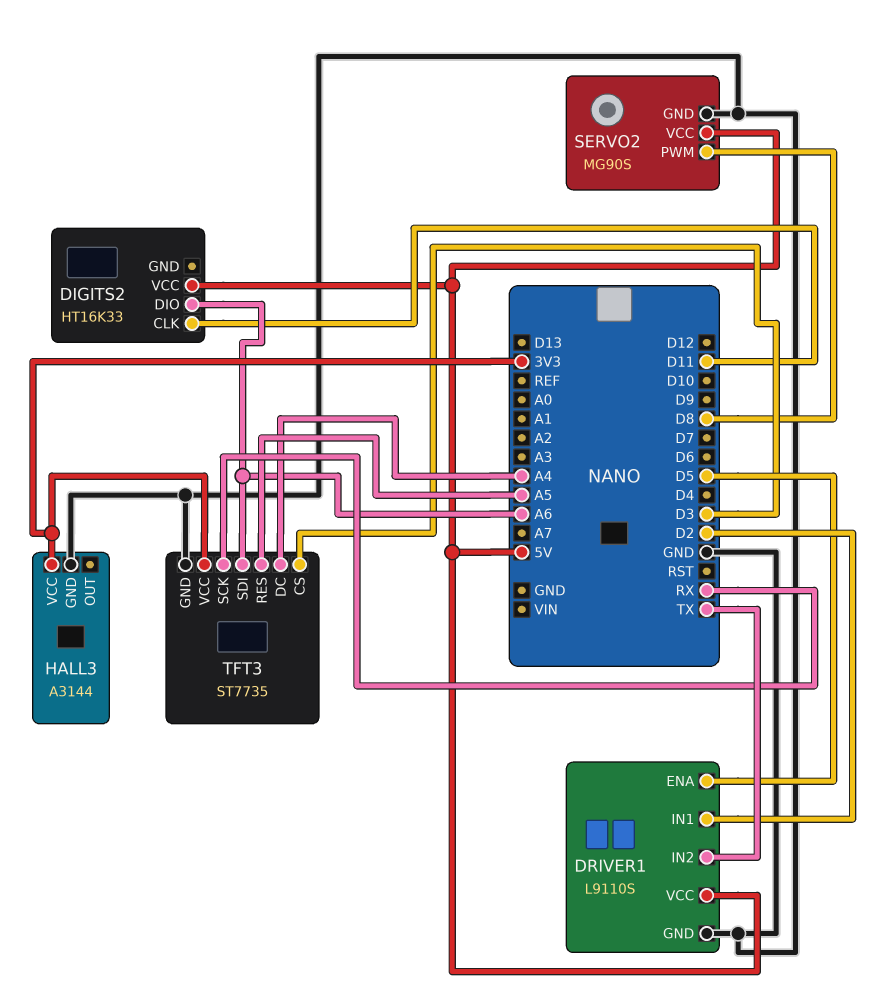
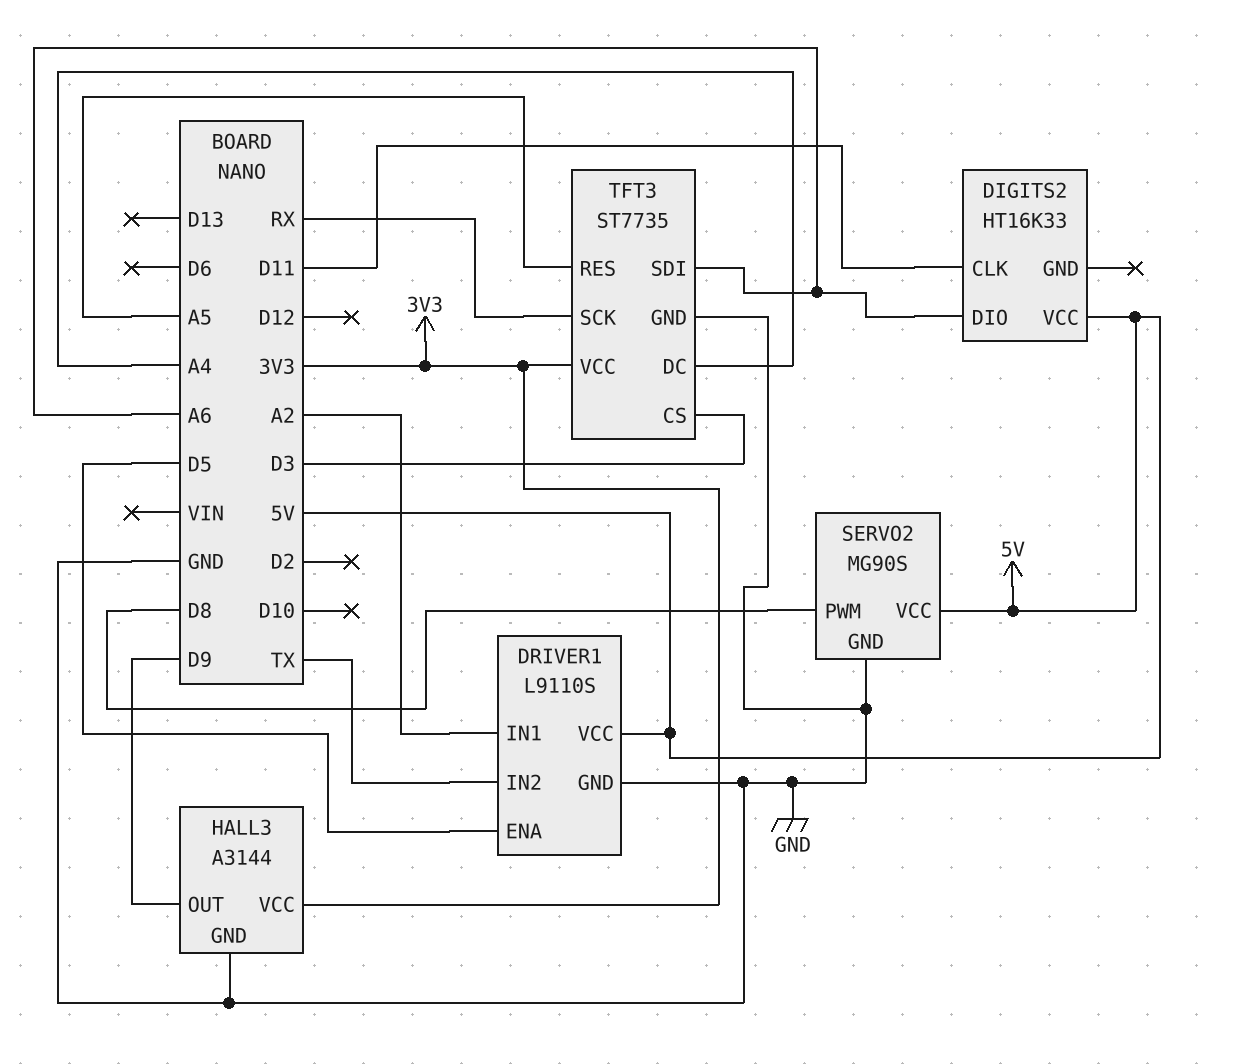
DRIVER1 pin IN1: D2 -> A2
HALL3 pin OUT: none -> D9

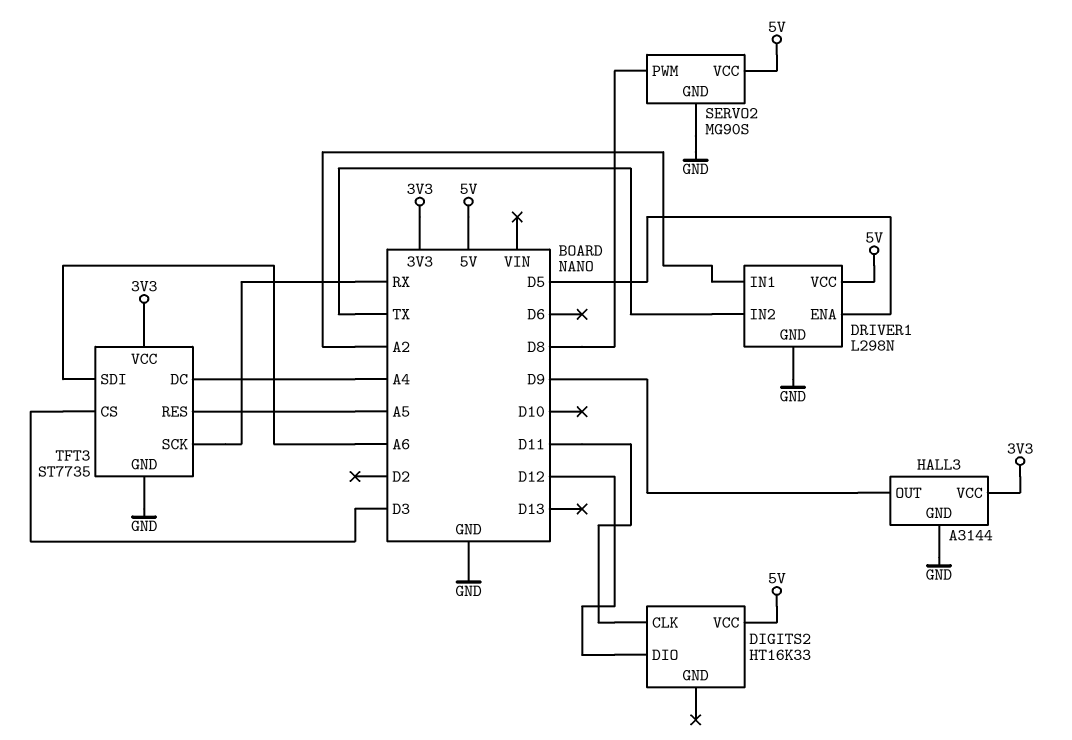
DIGITS2 pin DIO: A6 -> D12
DRIVER1: L9110S -> L298N

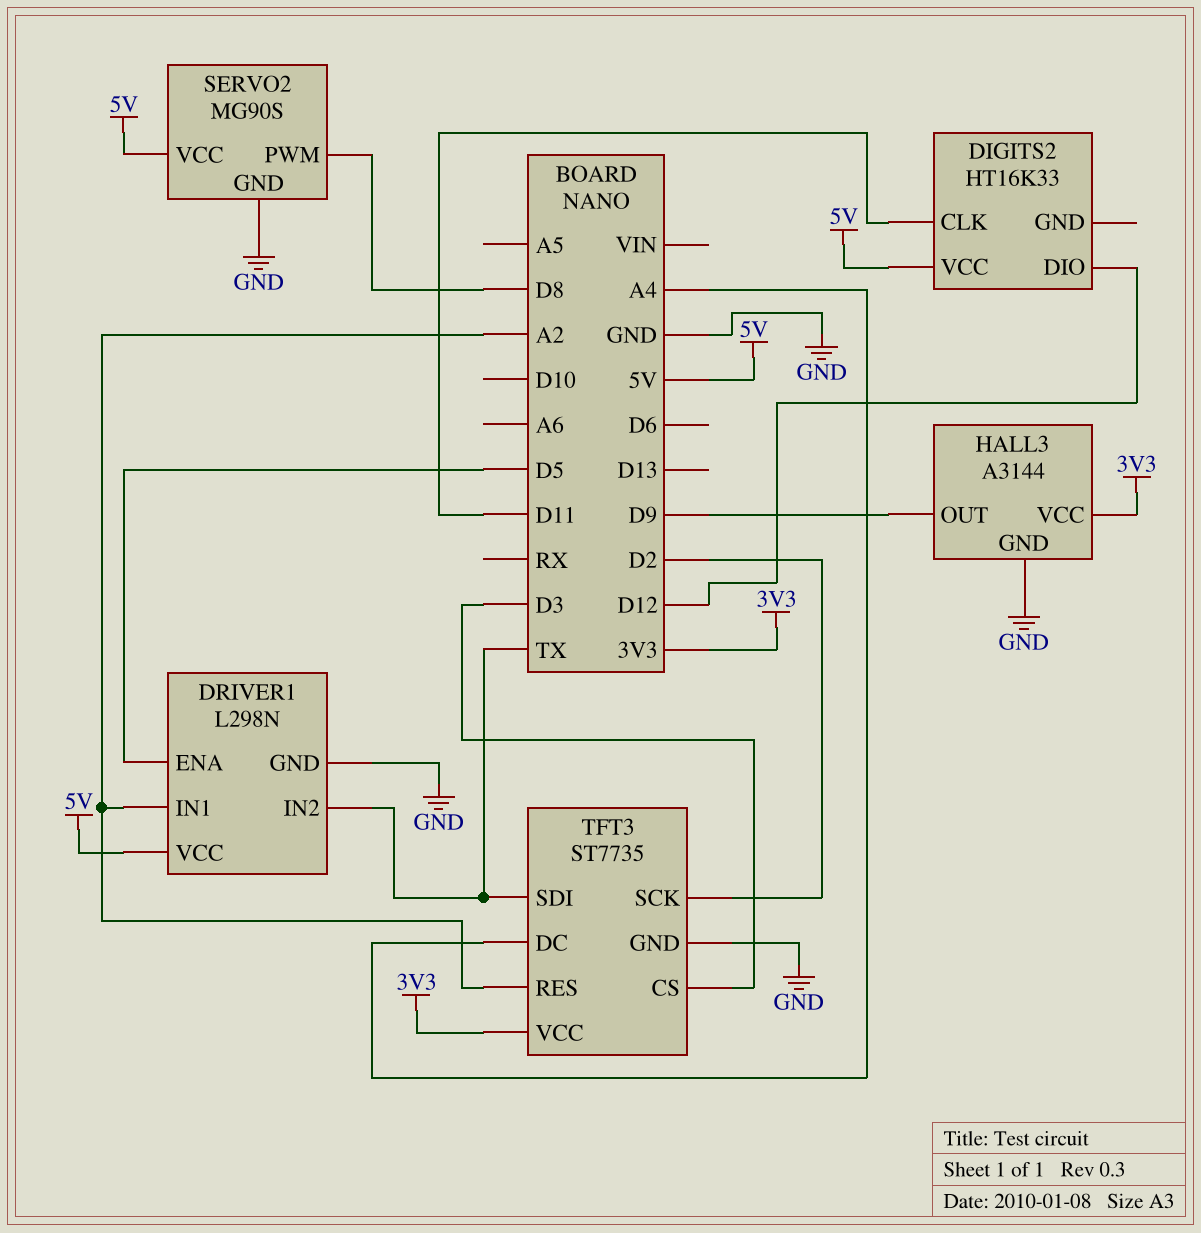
TFT3 pin RES: A5 -> A2
TFT3 pin SCK: RX -> D2
TFT3 pin SDI: A6 -> TX

